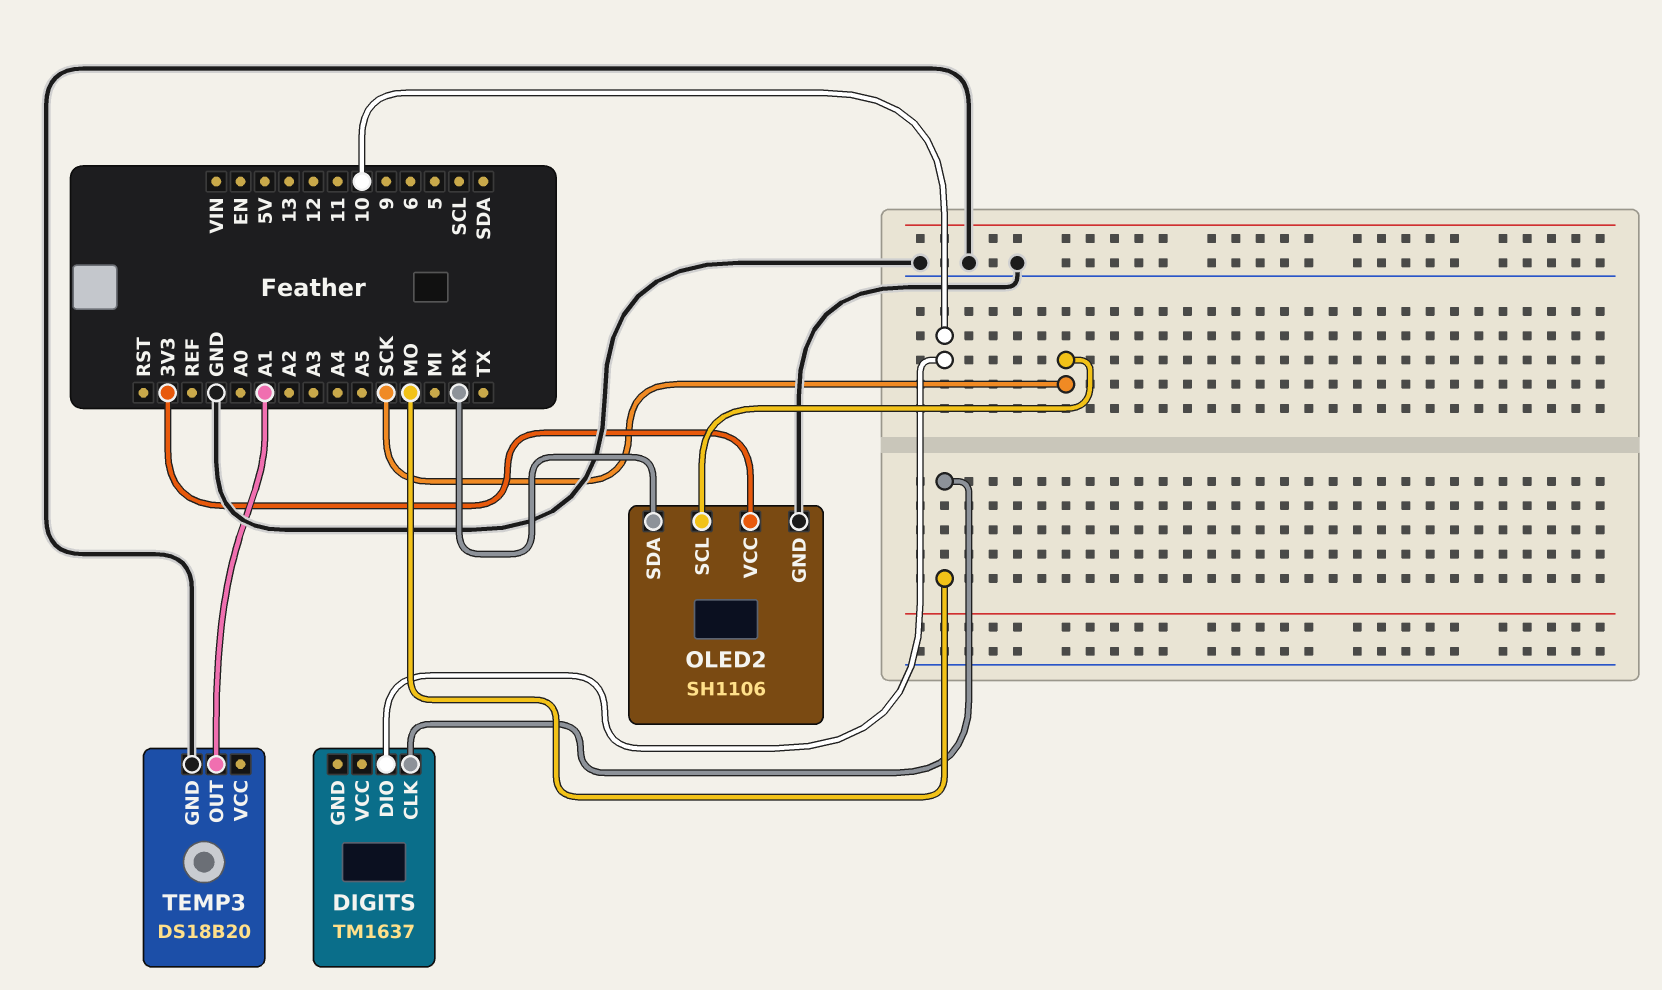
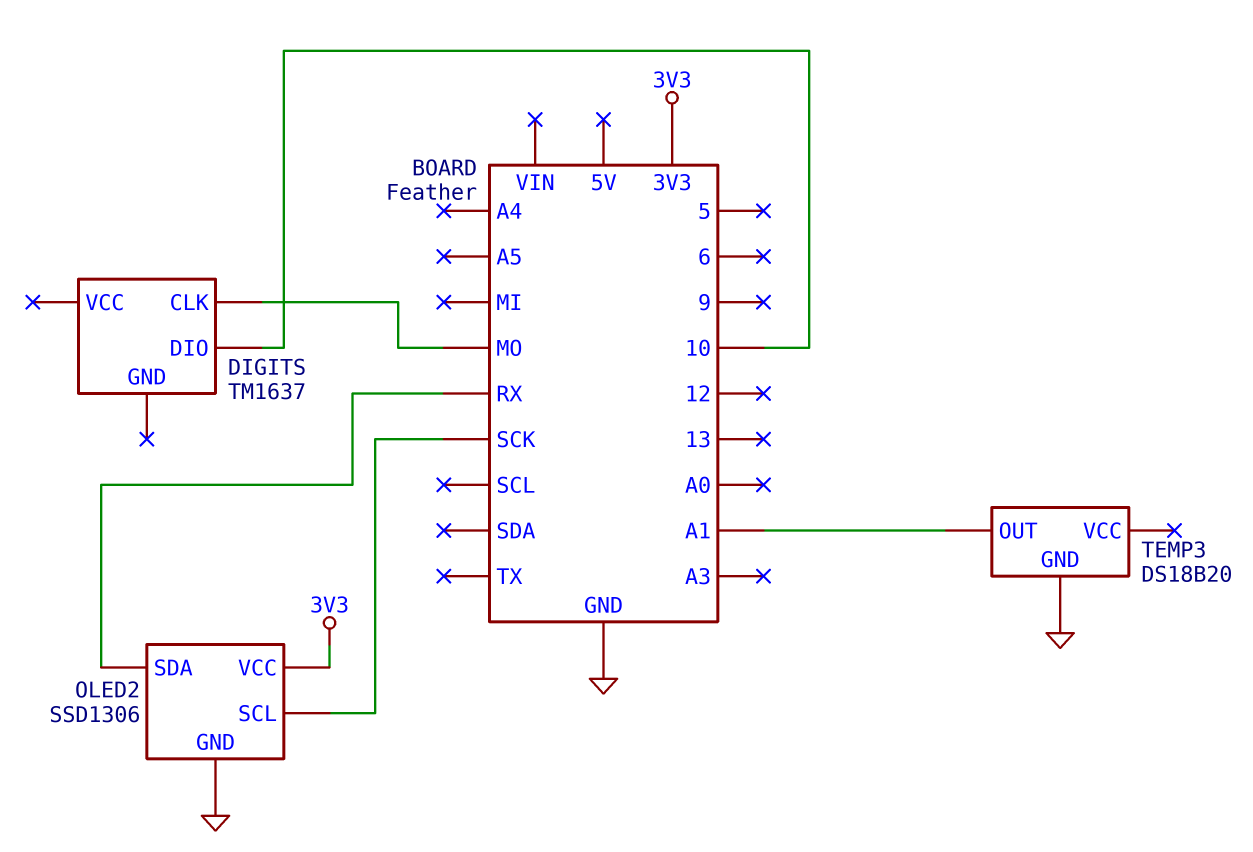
OLED2: SH1106 -> SSD1306

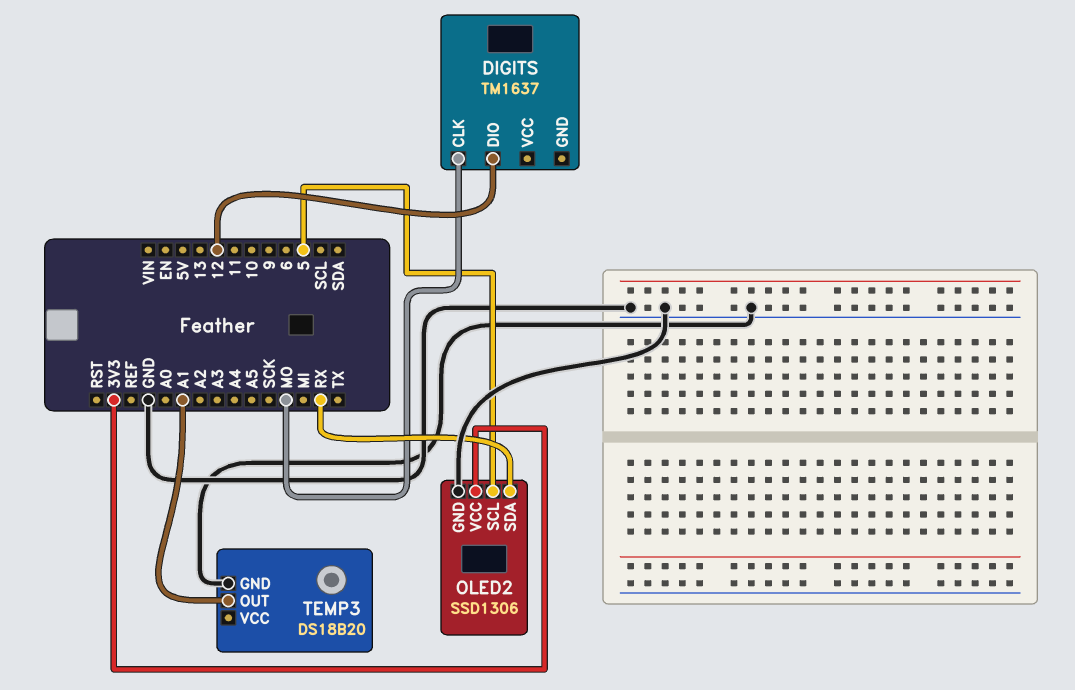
DIGITS pin DIO: 10 -> 12
OLED2 pin SCL: SCK -> 5

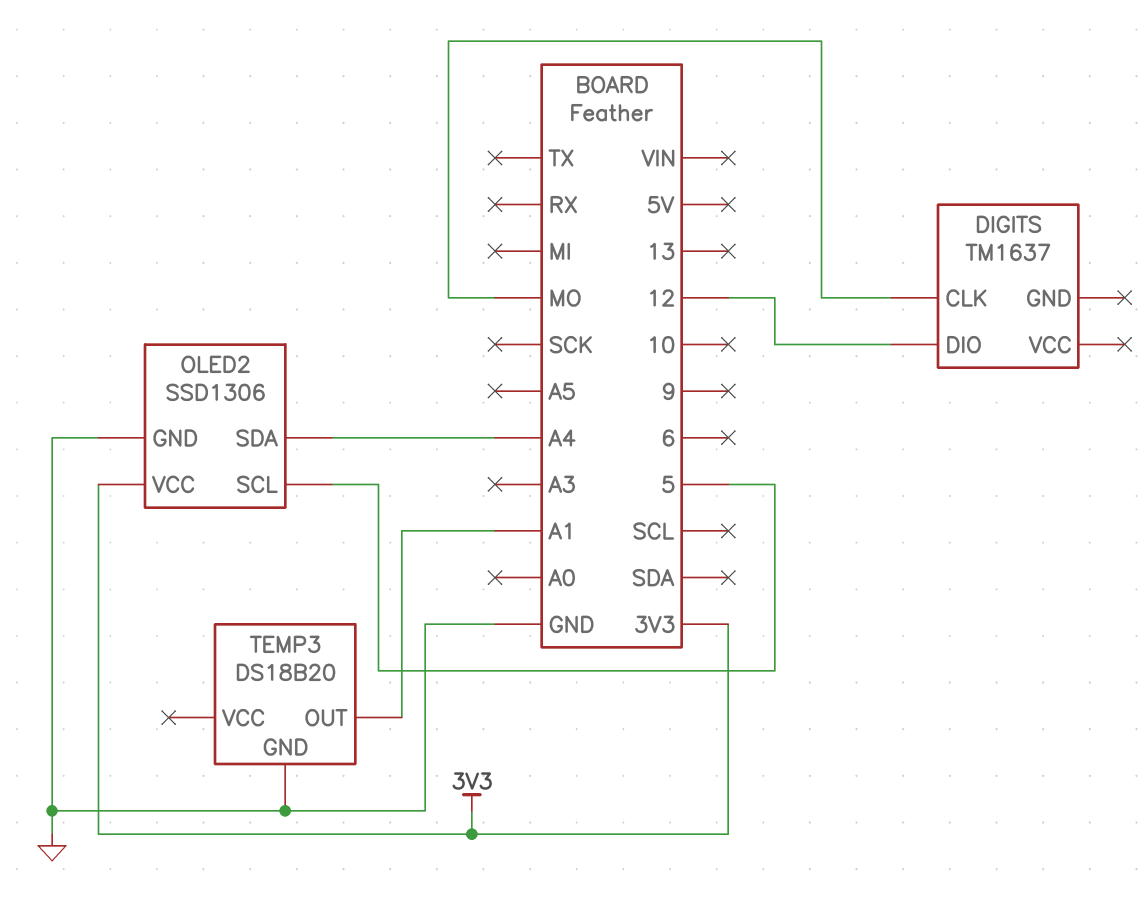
OLED2 pin SDA: RX -> A4

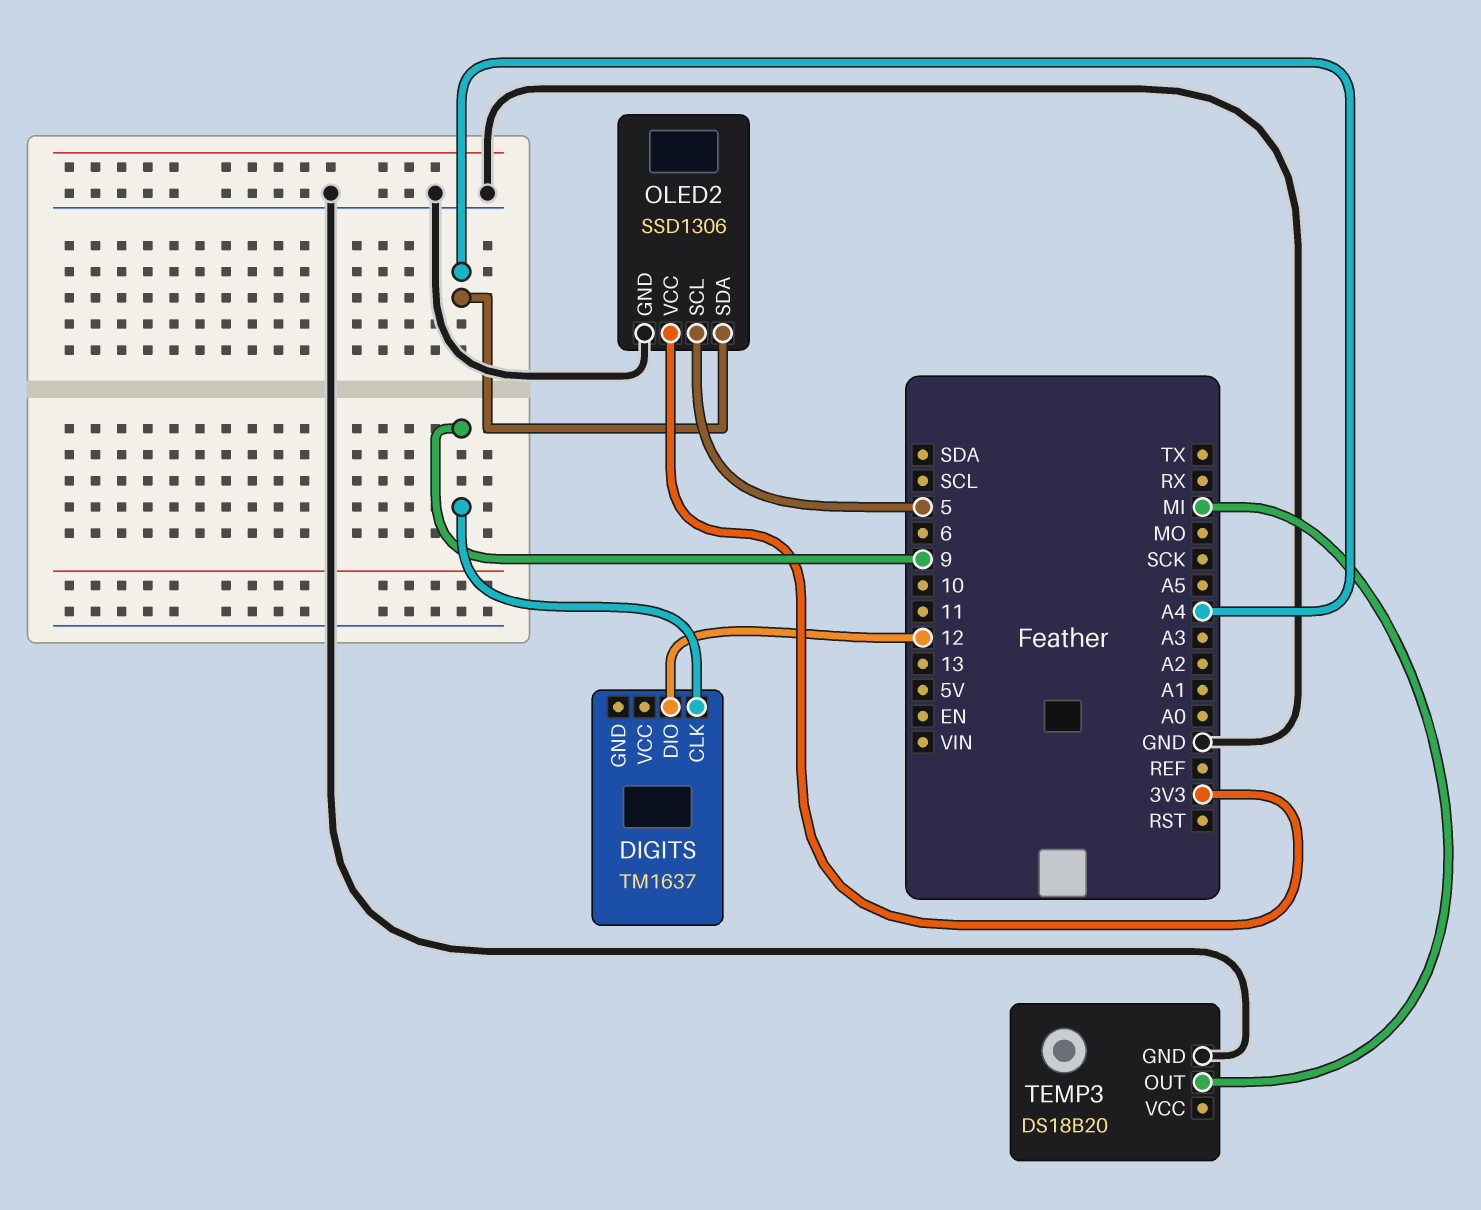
DIGITS pin CLK: MO -> 9
TEMP3 pin OUT: A1 -> MI

